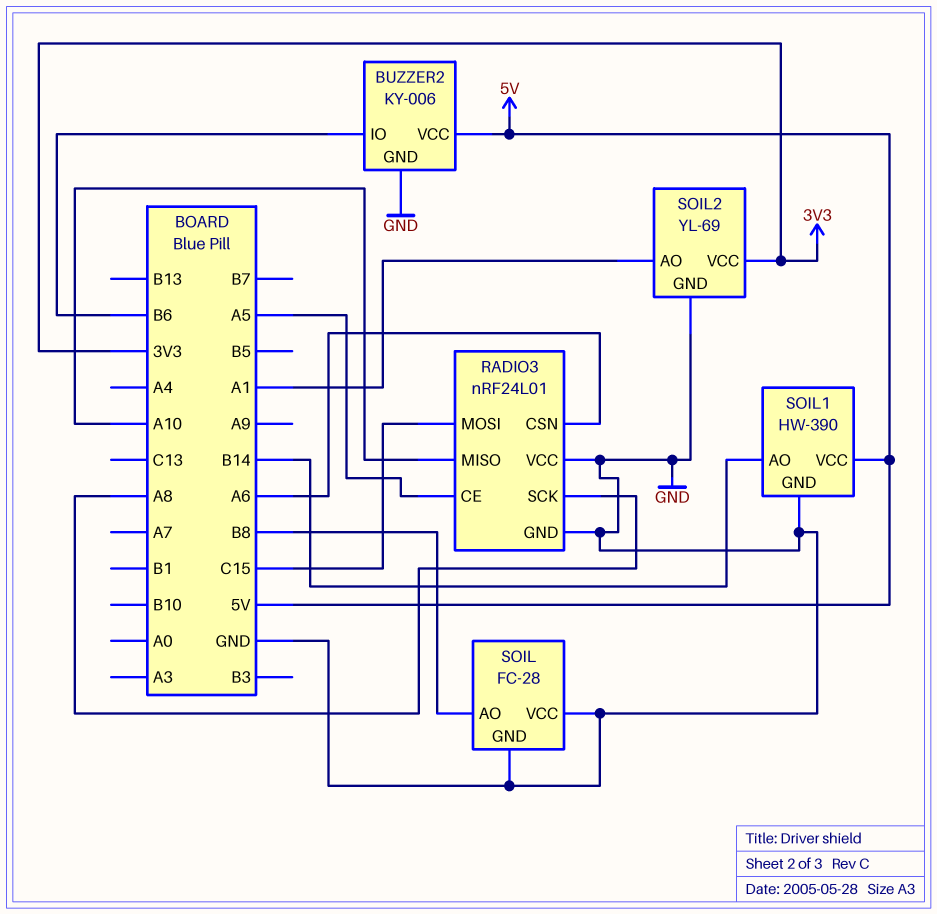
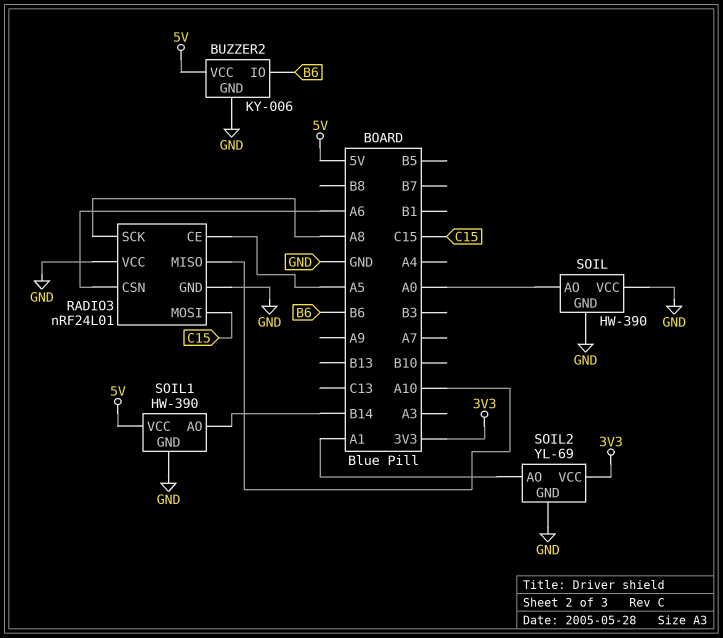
SOIL: FC-28 -> HW-390
SOIL pin AO: B8 -> A0

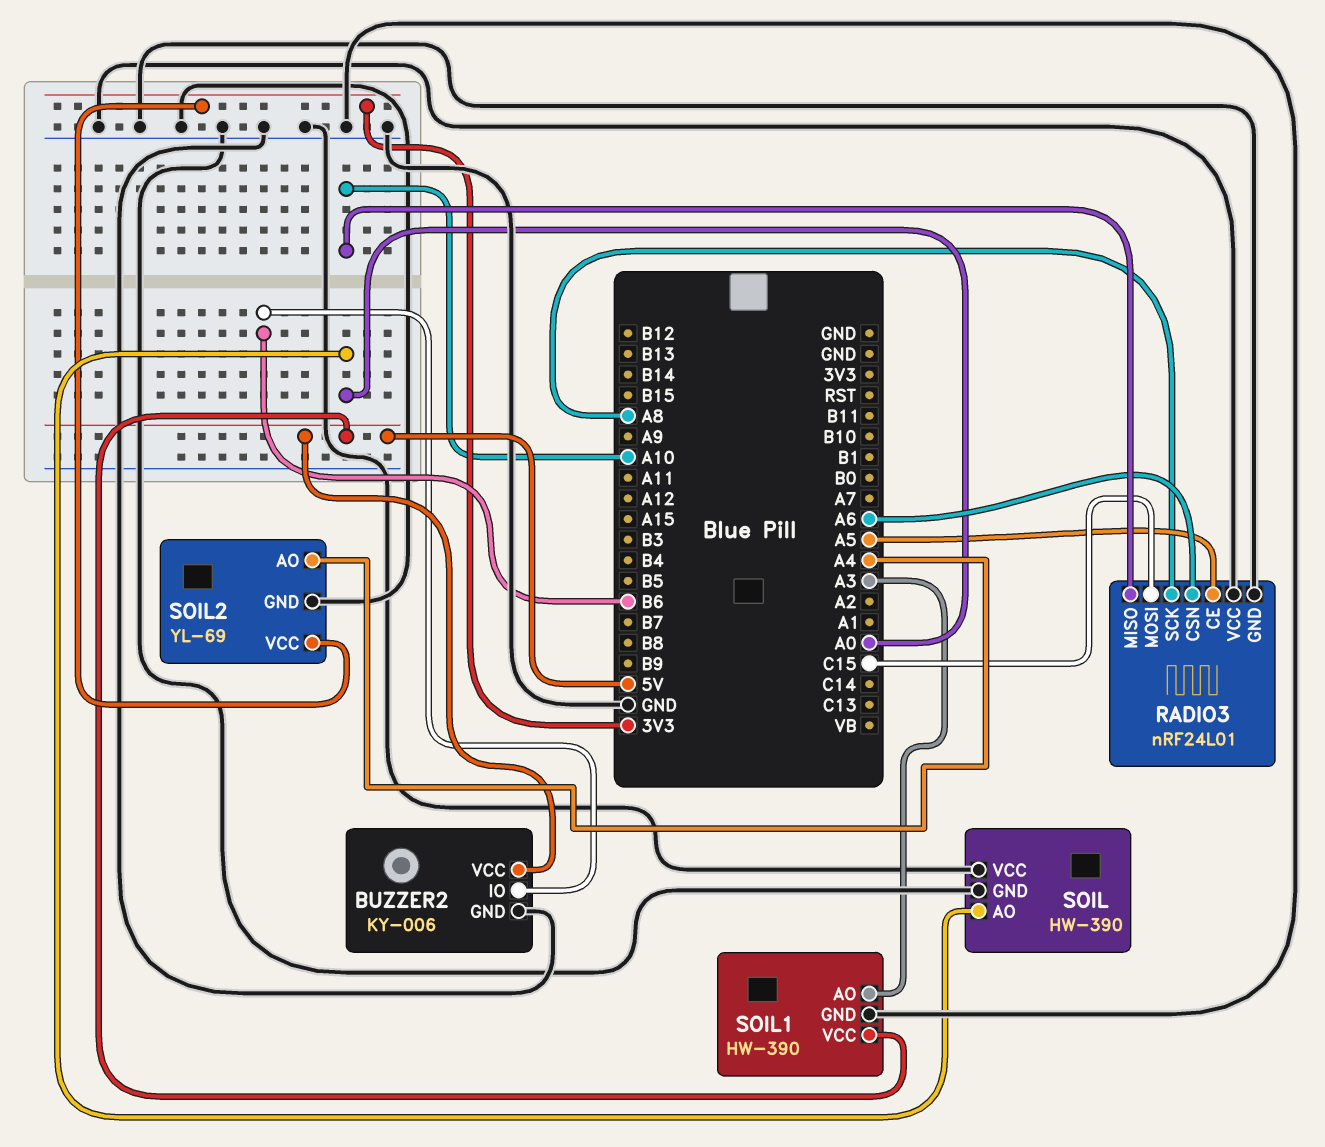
SOIL1 pin AO: B14 -> A3
SOIL2 pin AO: A1 -> A4

